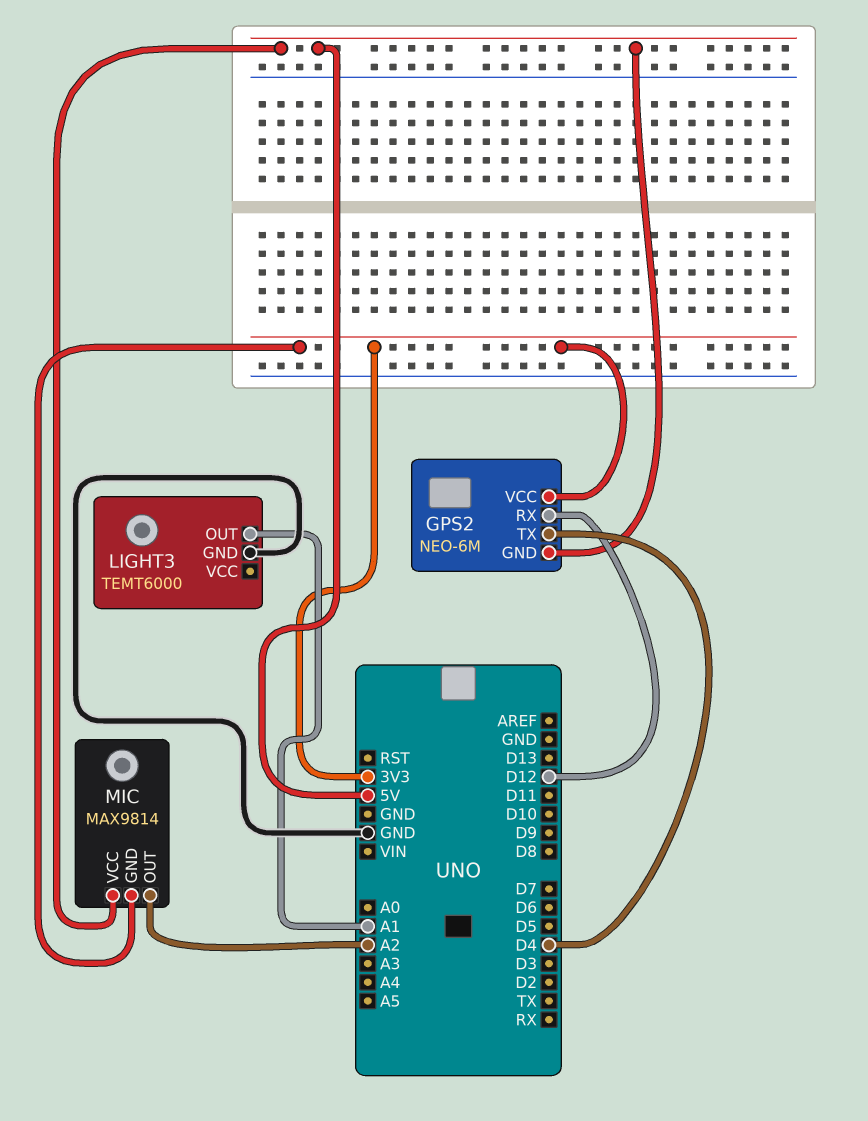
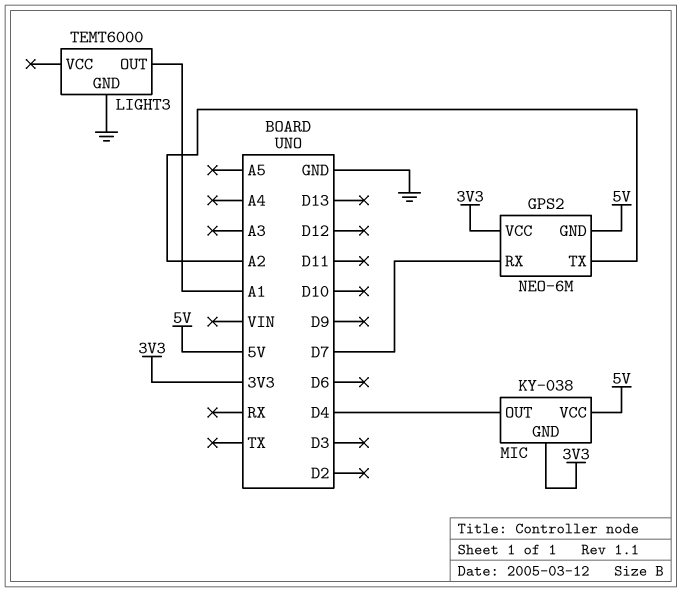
GPS2 pin RX: D12 -> D7
GPS2 pin TX: D4 -> A2
MIC: MAX9814 -> KY-038
MIC pin OUT: A2 -> D4

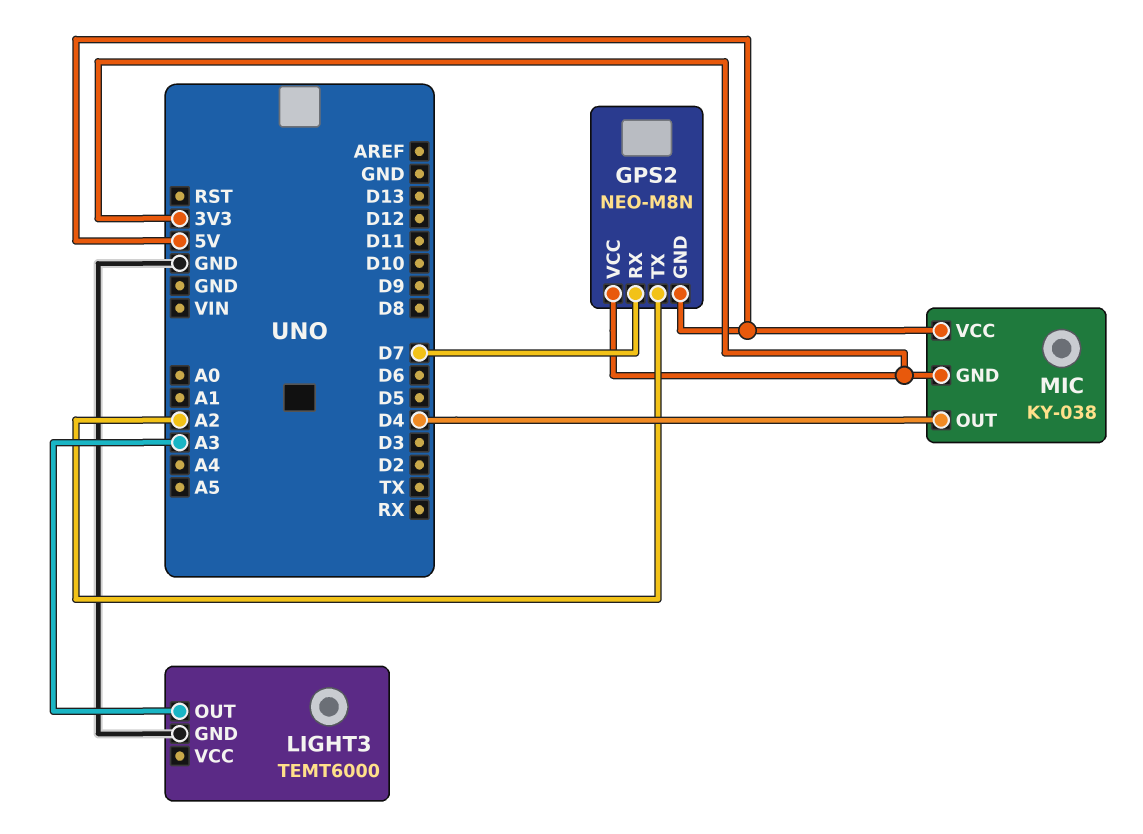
GPS2: NEO-6M -> NEO-M8N
LIGHT3 pin OUT: A1 -> A3

